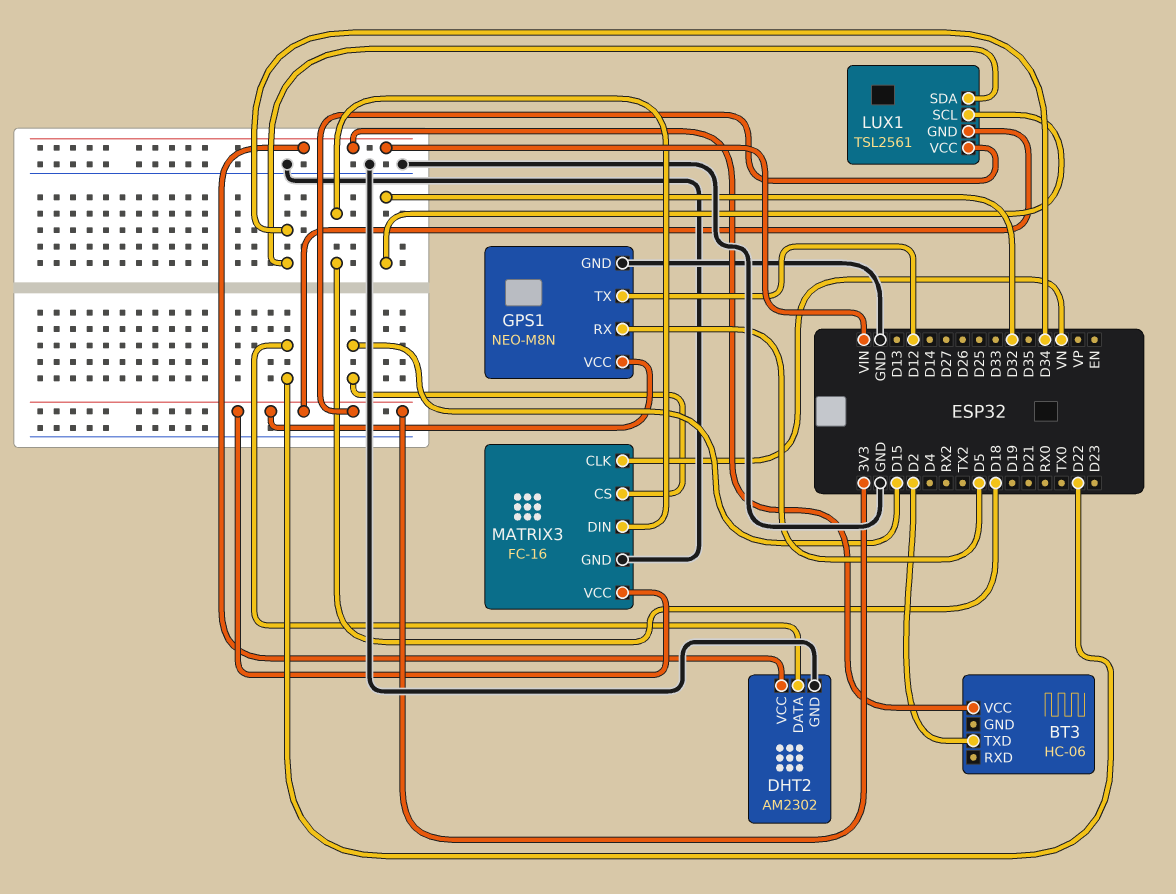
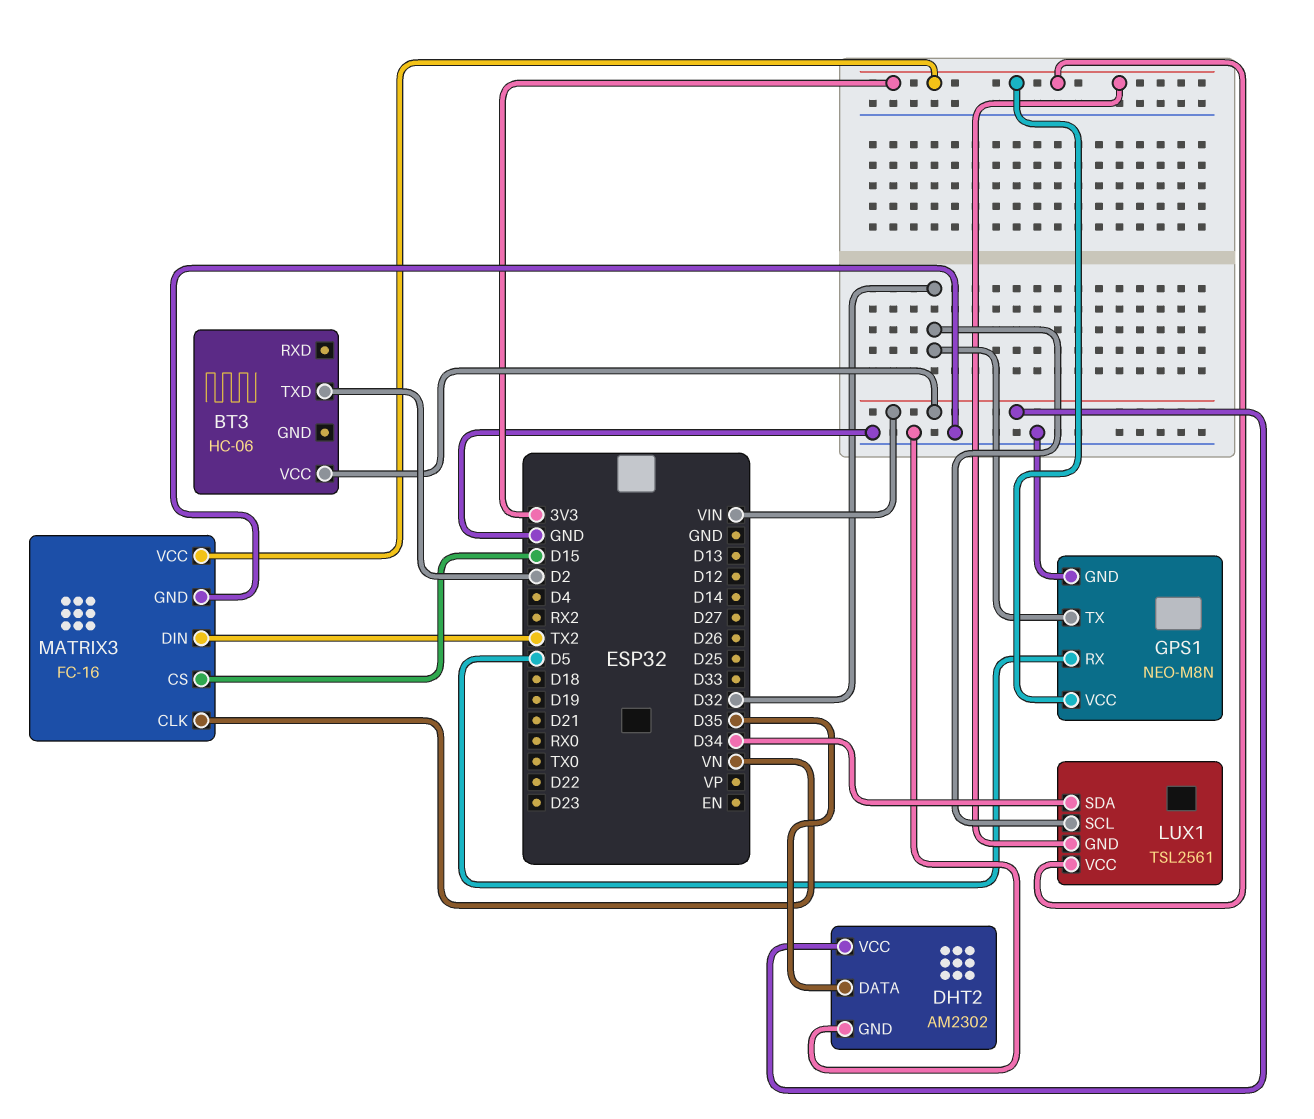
DHT2 pin DATA: D22 -> D35
GPS1 pin TX: D12 -> D32
MATRIX3 pin DIN: D18 -> TX2

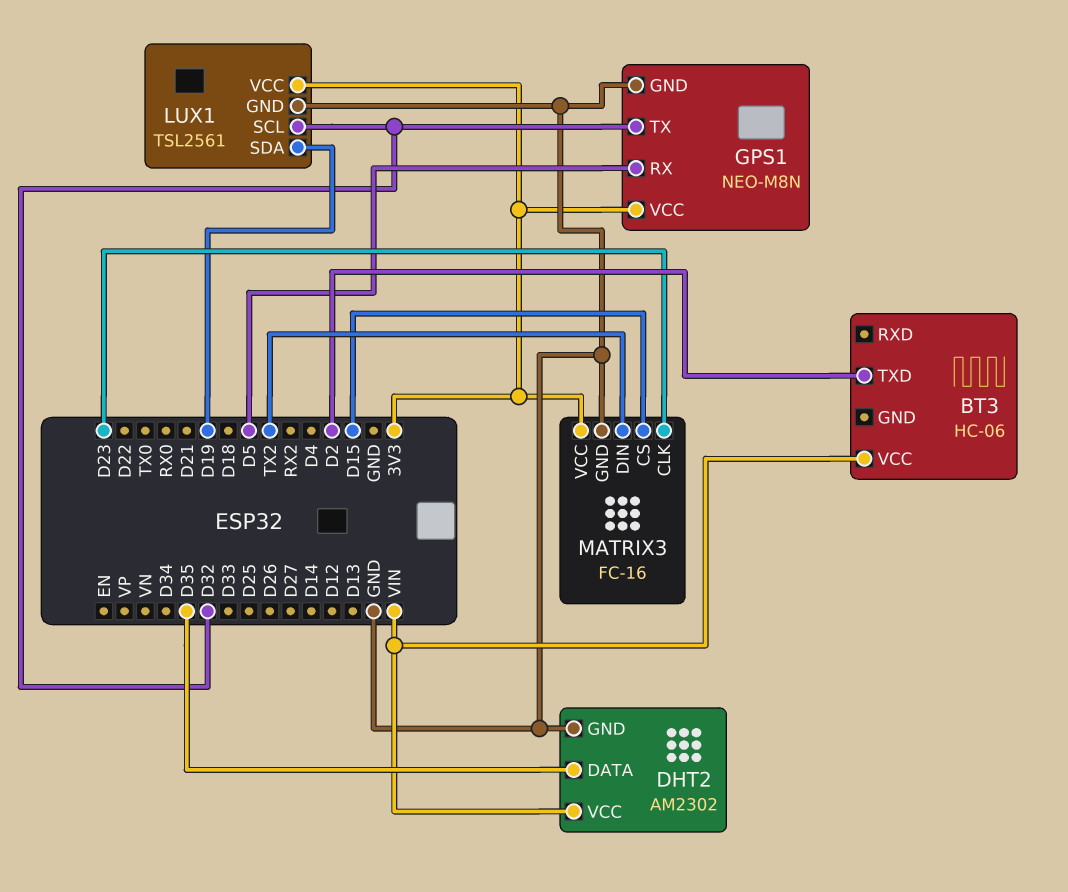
LUX1 pin GND: 3V3 -> GND
LUX1 pin SDA: D34 -> D19
MATRIX3 pin CLK: VN -> D23

